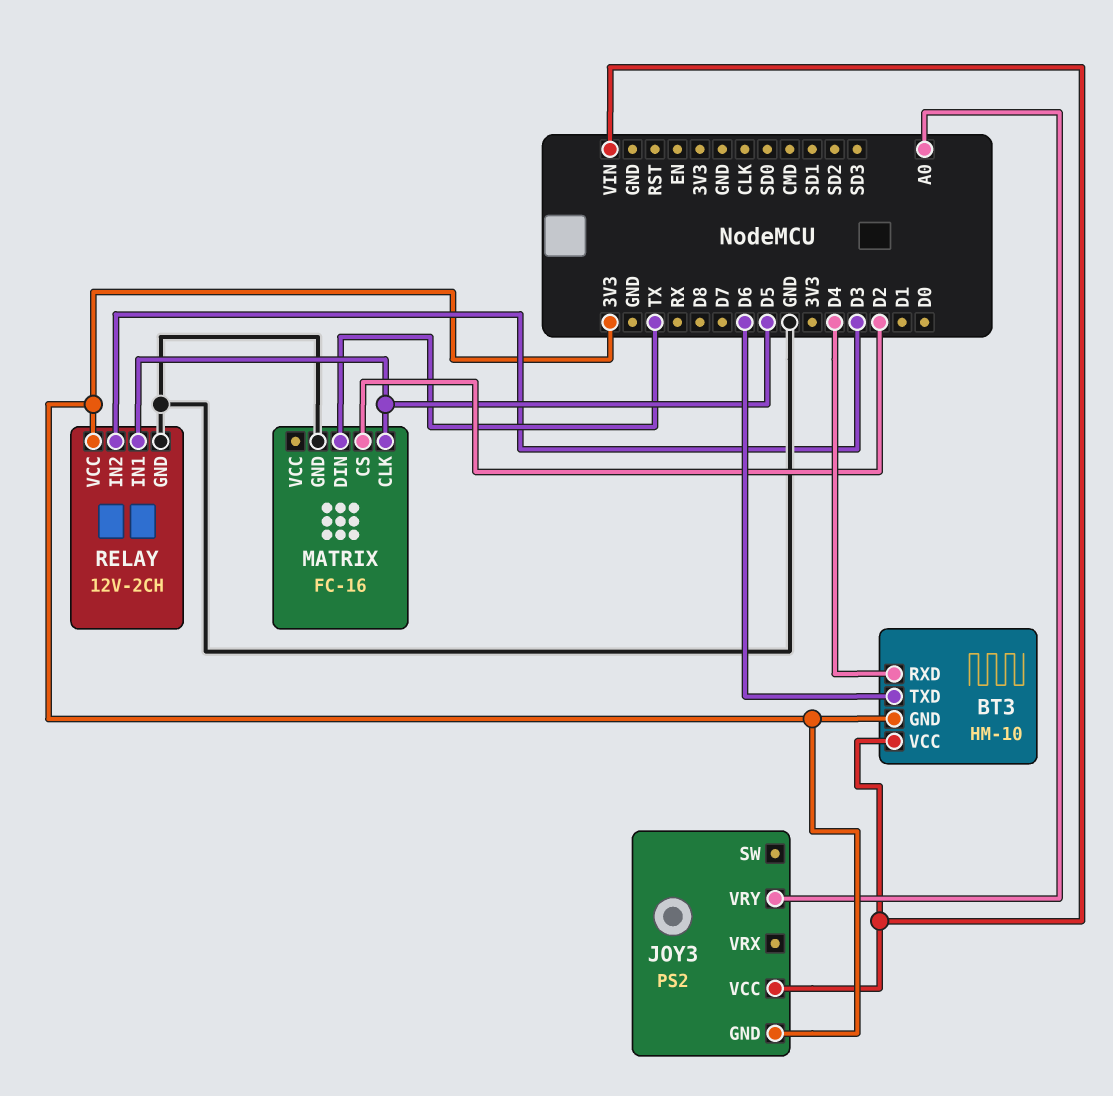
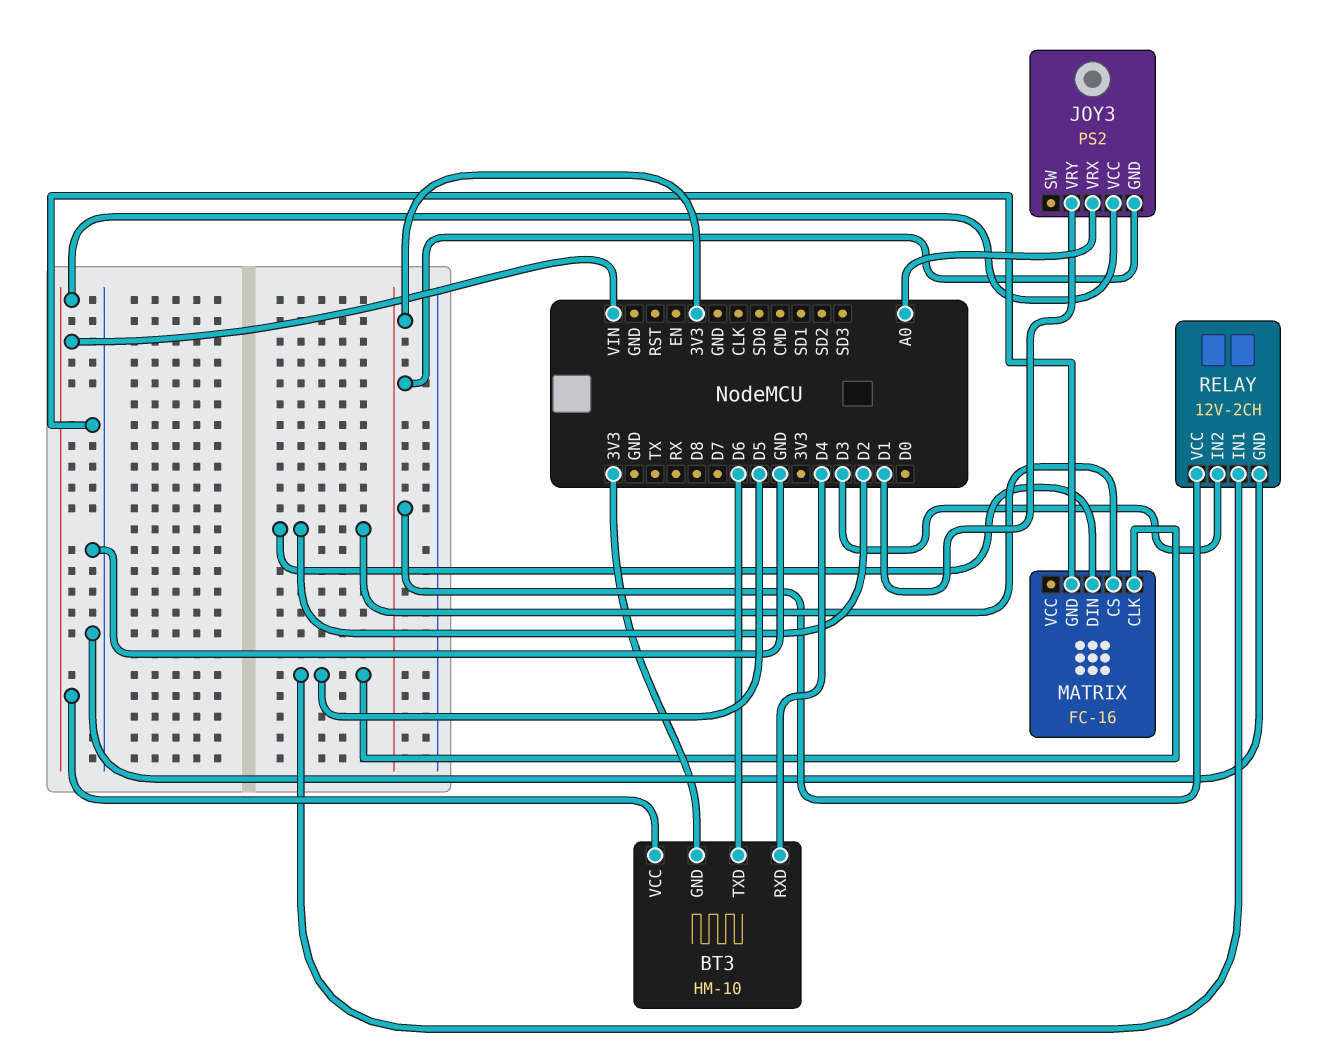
JOY3 pin VRX: none -> A0
JOY3 pin VRY: A0 -> D1
MATRIX pin DIN: TX -> D2

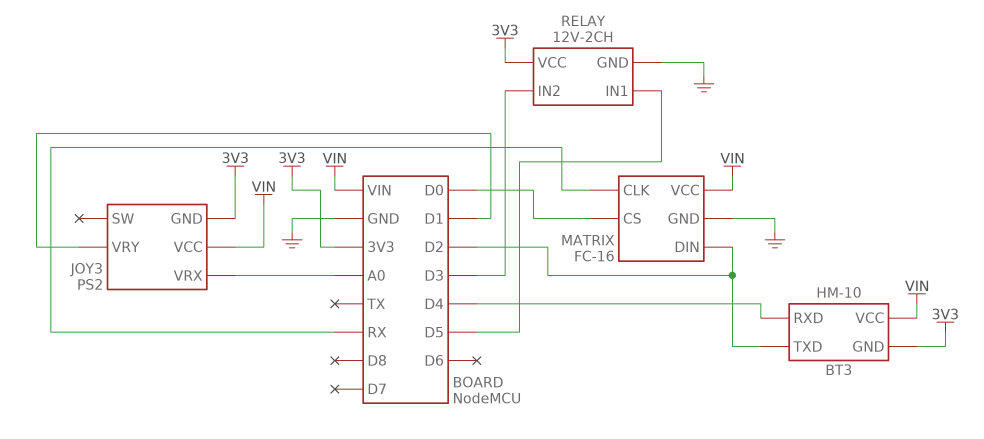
BT3 pin TXD: D6 -> D2
MATRIX pin CLK: D5 -> RX
MATRIX pin CS: D2 -> D0
MATRIX pin VCC: none -> VIN

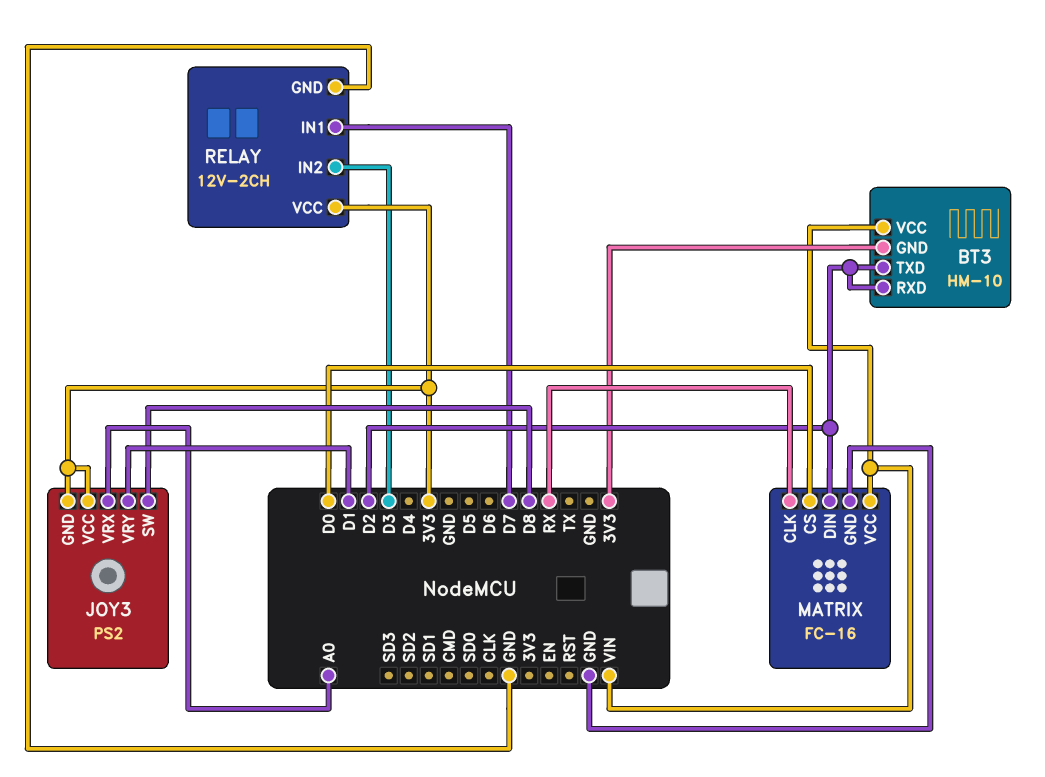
BT3 pin RXD: D4 -> D2
JOY3 pin SW: none -> D8
JOY3 pin VCC: VIN -> 3V3
RELAY pin IN1: D5 -> D7

